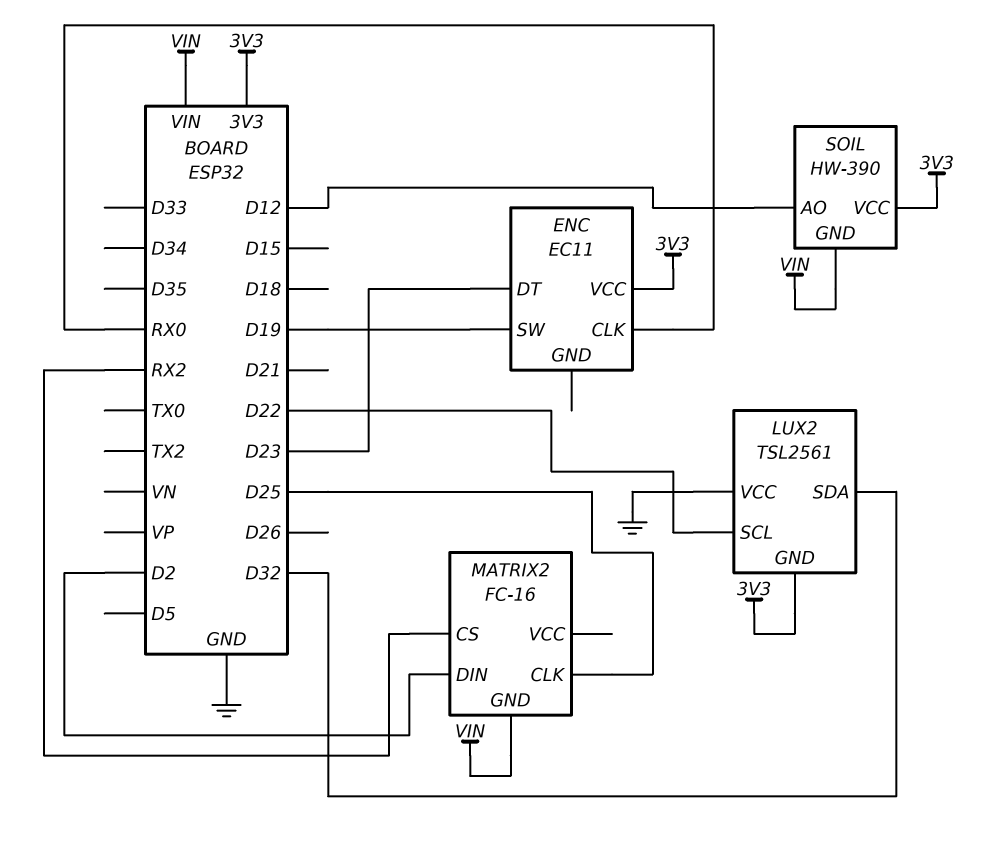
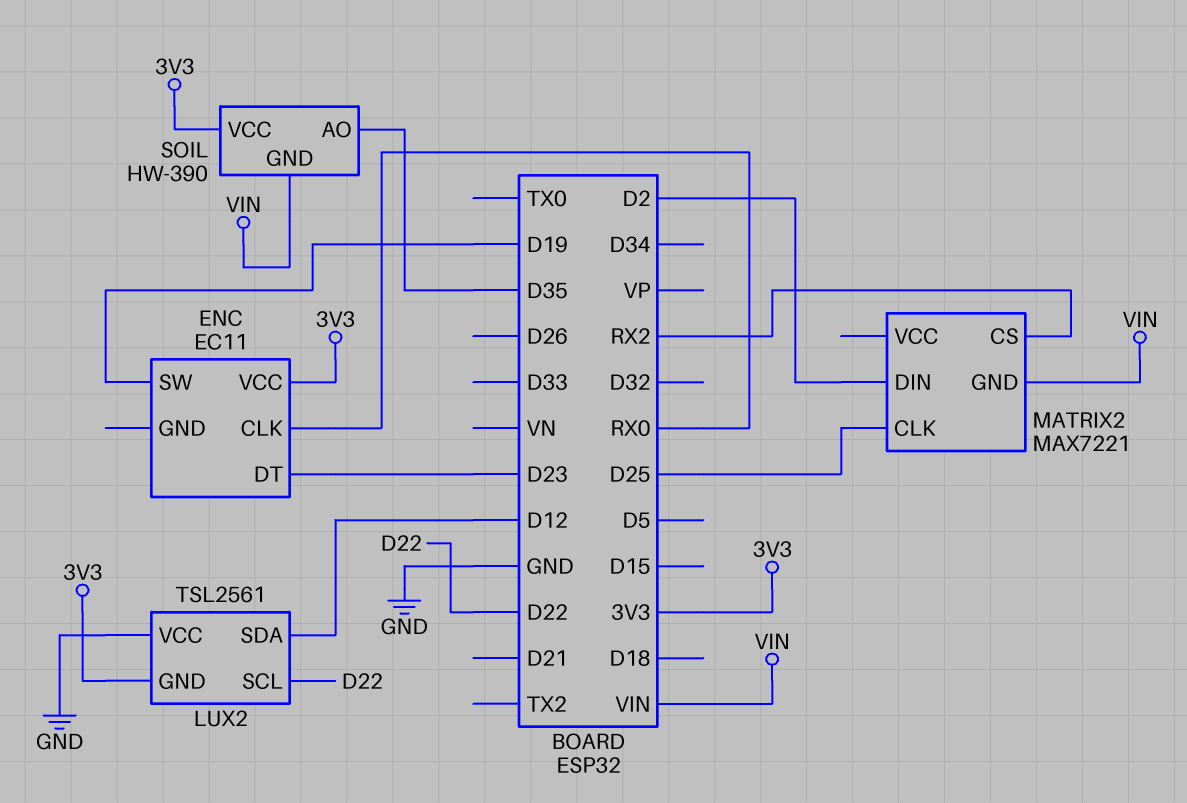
LUX2 pin SDA: D32 -> D12
MATRIX2: FC-16 -> MAX7221
SOIL pin AO: D12 -> D35

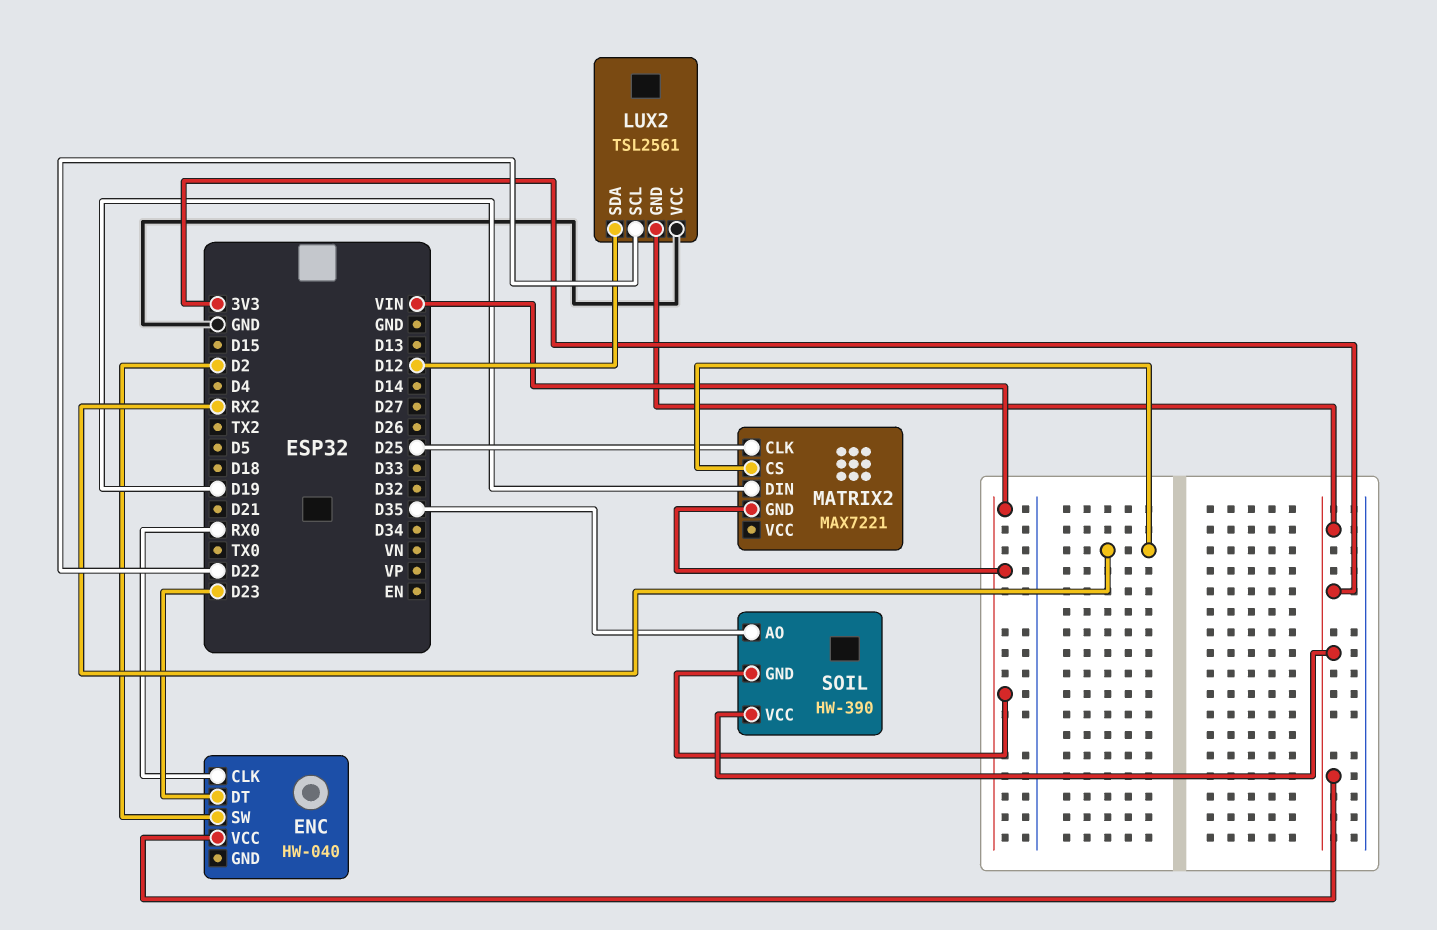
ENC: EC11 -> HW-040
ENC pin SW: D19 -> D2
MATRIX2 pin DIN: D2 -> D19

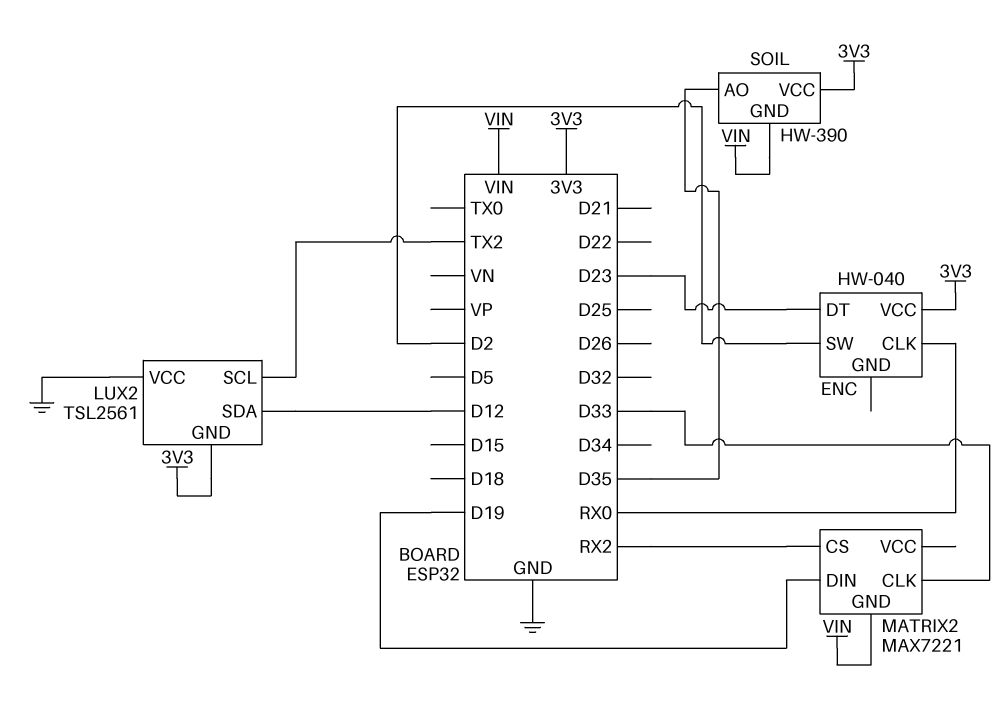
LUX2 pin SCL: D22 -> TX2
MATRIX2 pin CLK: D25 -> D33

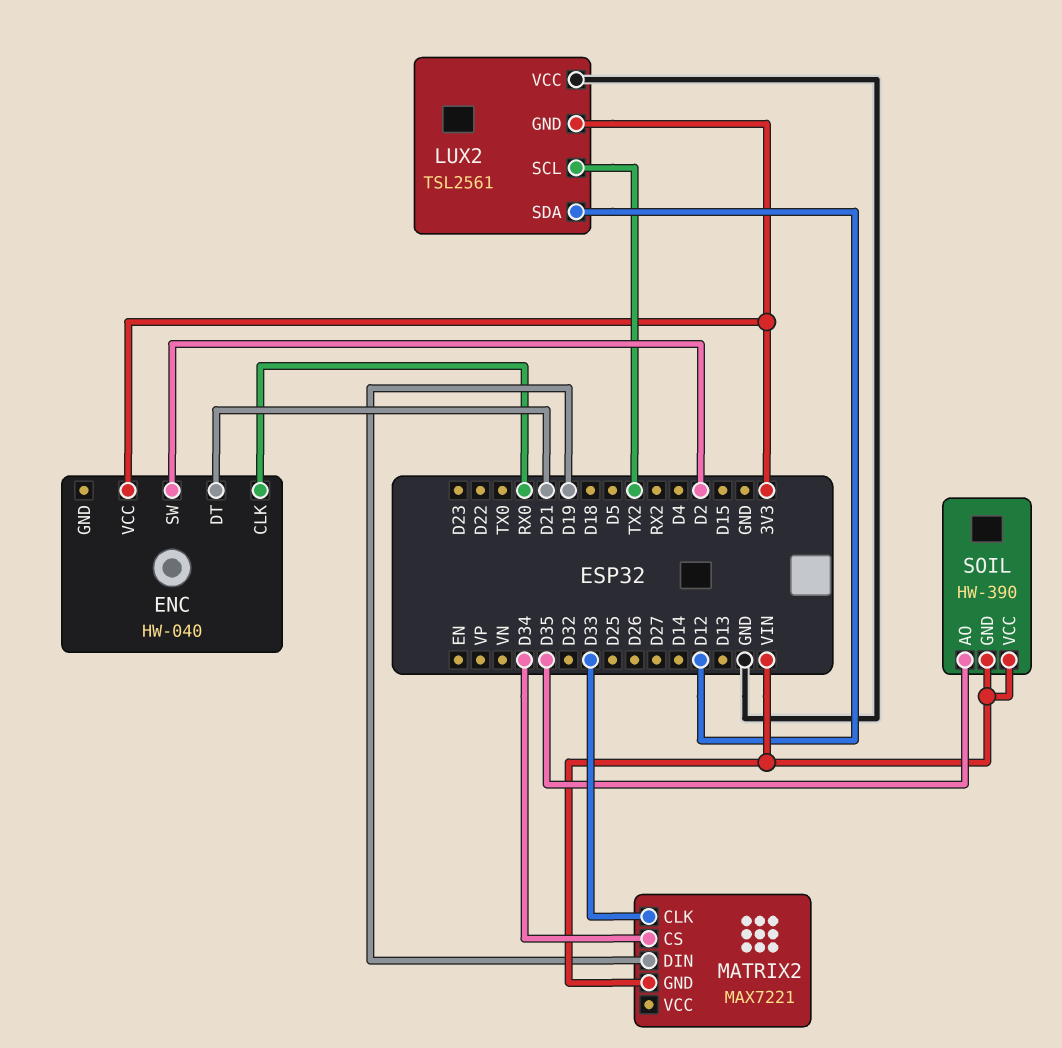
ENC pin DT: D23 -> D21
MATRIX2 pin CS: RX2 -> D34
SOIL pin VCC: 3V3 -> VIN

